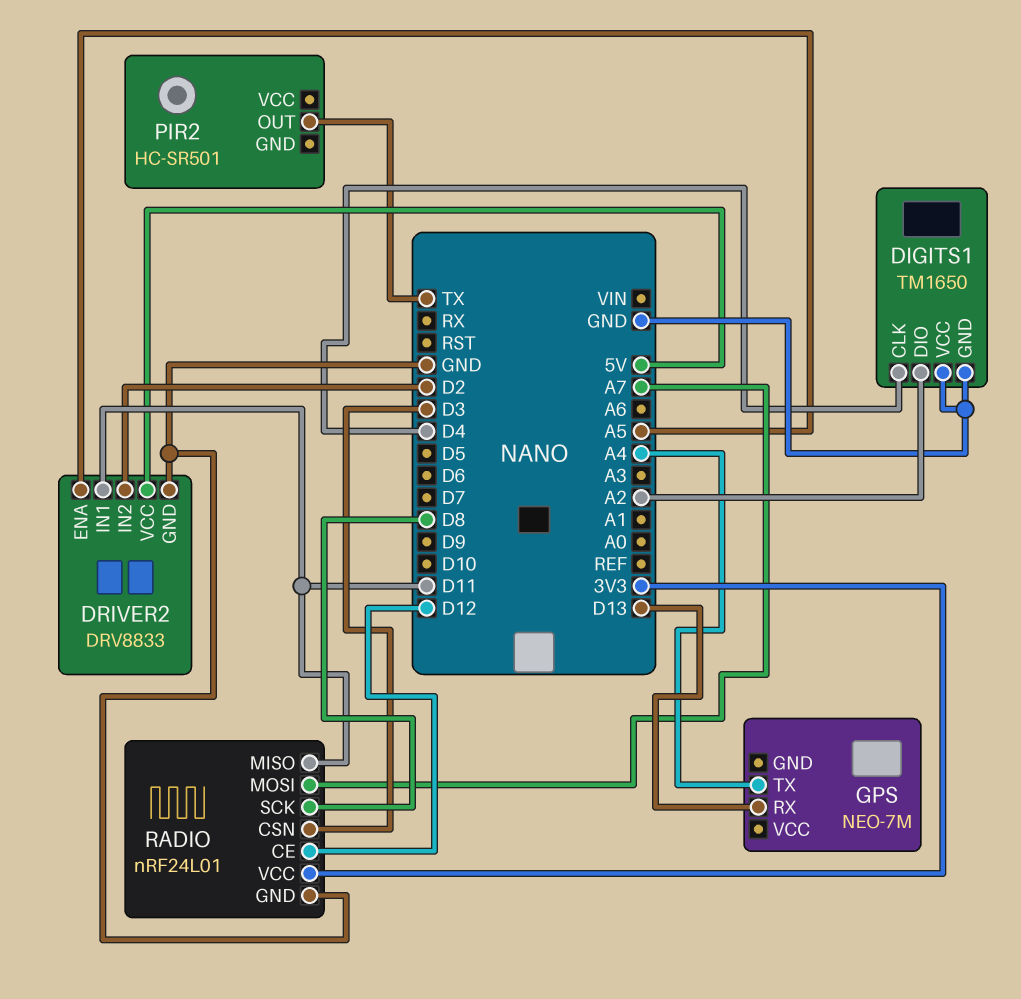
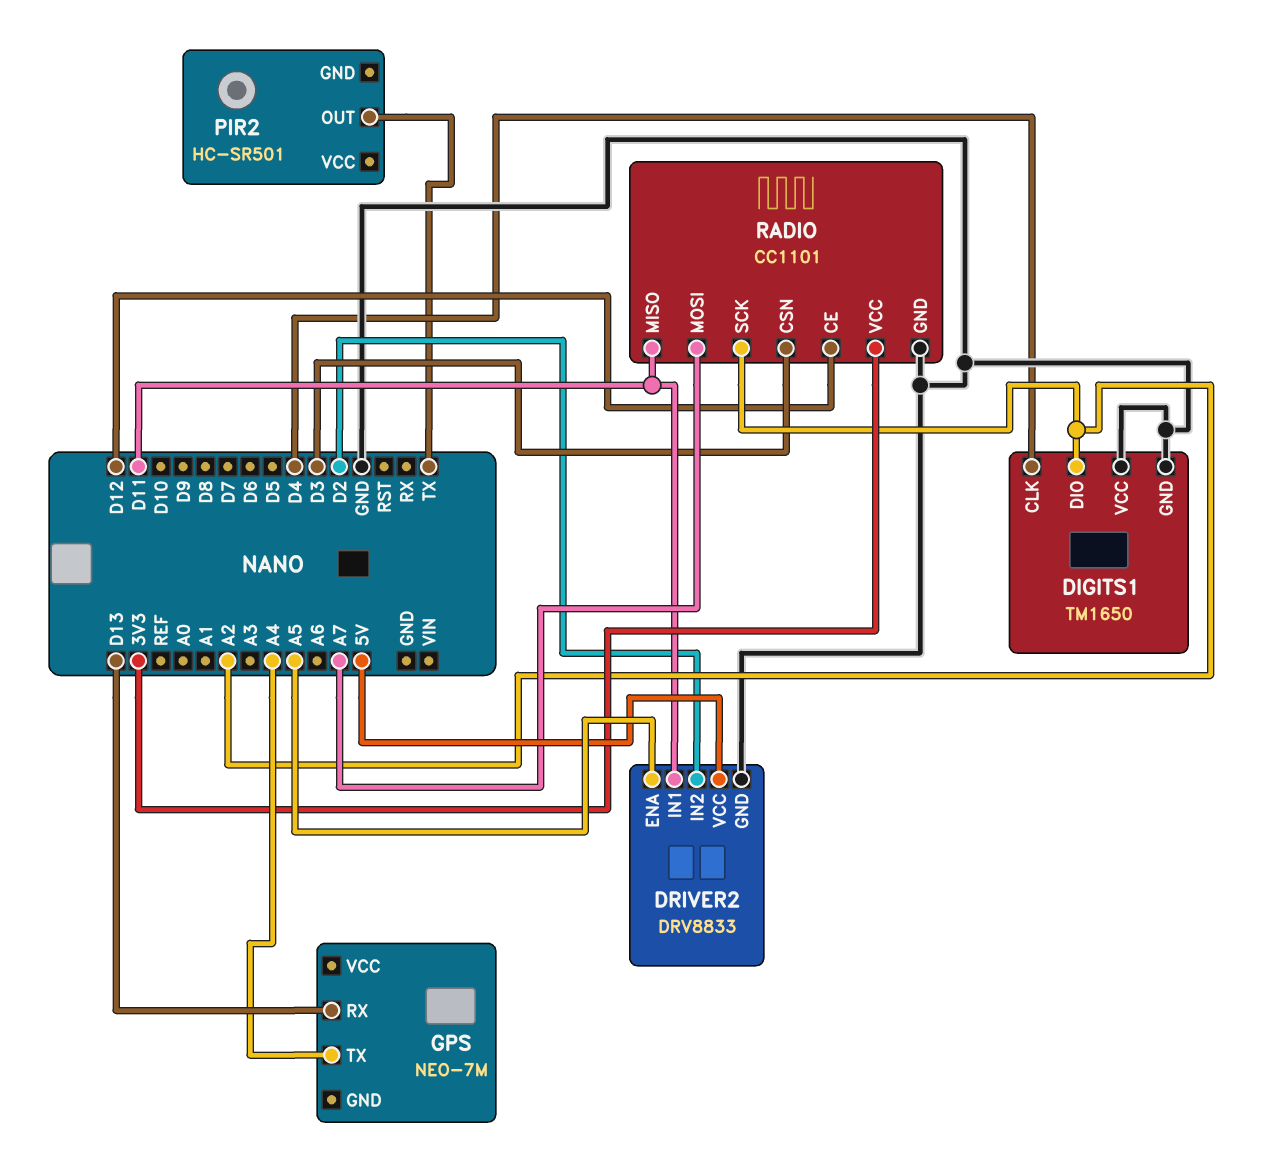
RADIO: nRF24L01 -> CC1101
RADIO pin SCK: D8 -> A2

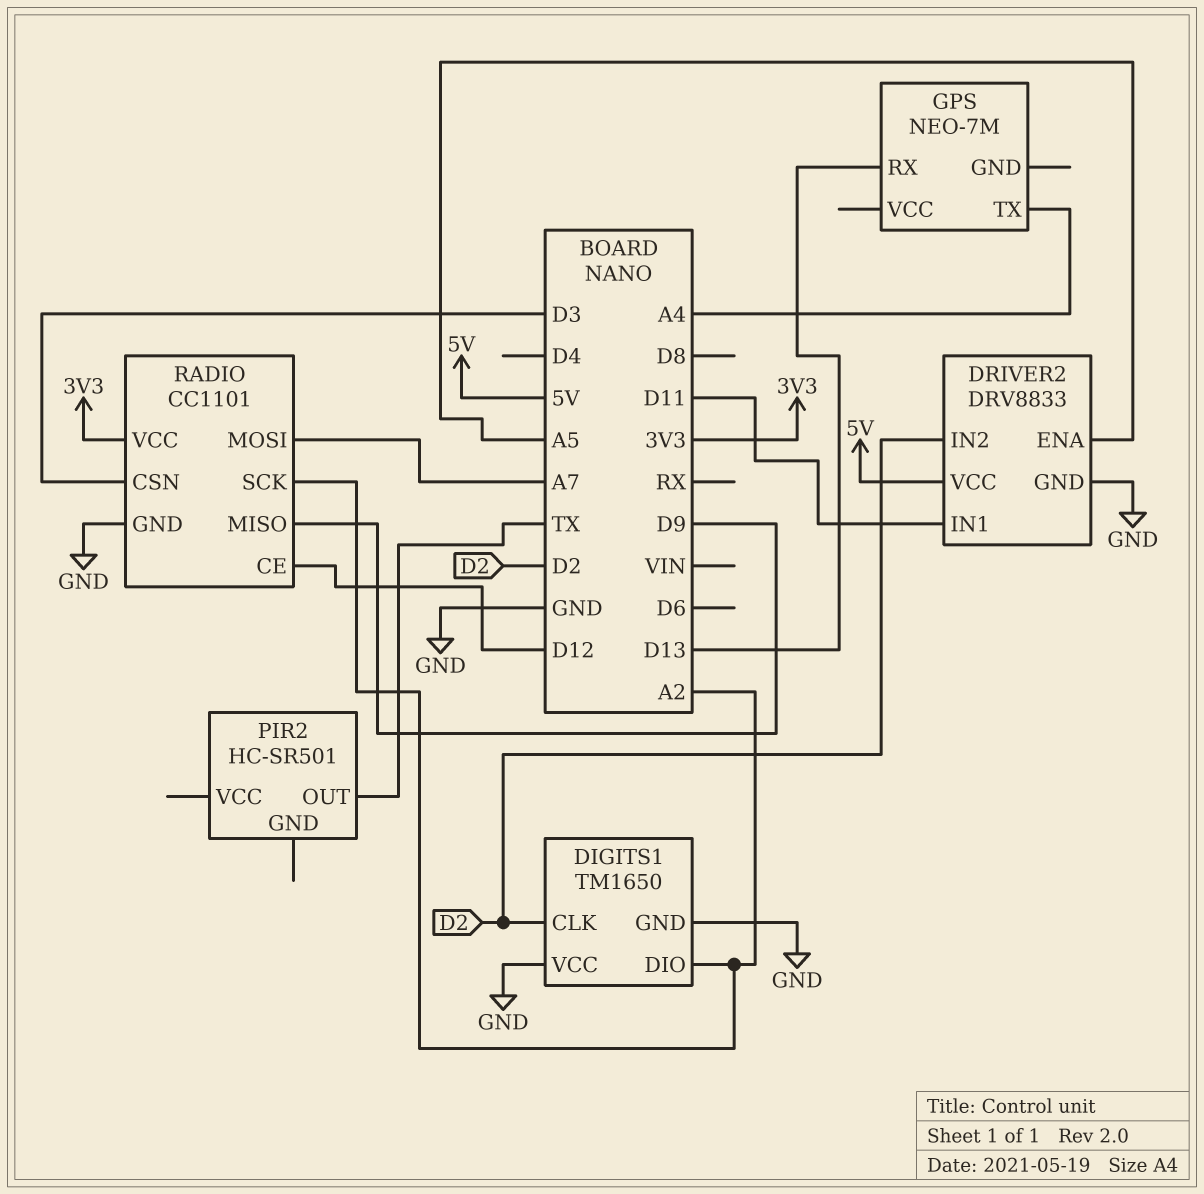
DIGITS1 pin CLK: D4 -> D2
RADIO pin MISO: D11 -> D9

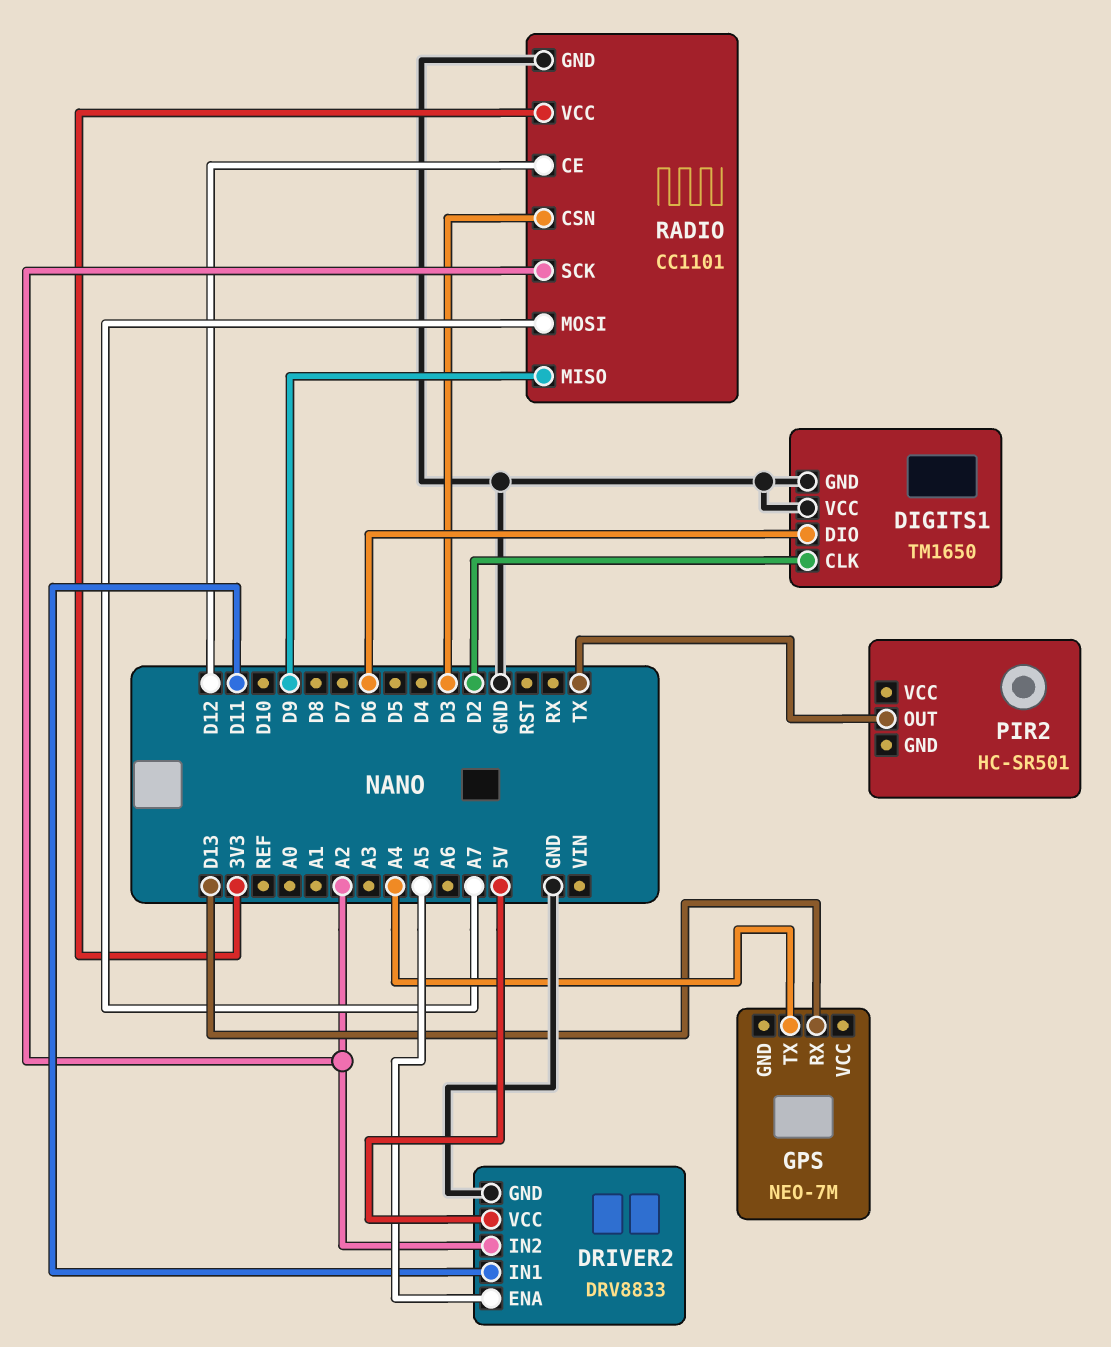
DIGITS1 pin DIO: A2 -> D6
DRIVER2 pin IN2: D2 -> A2

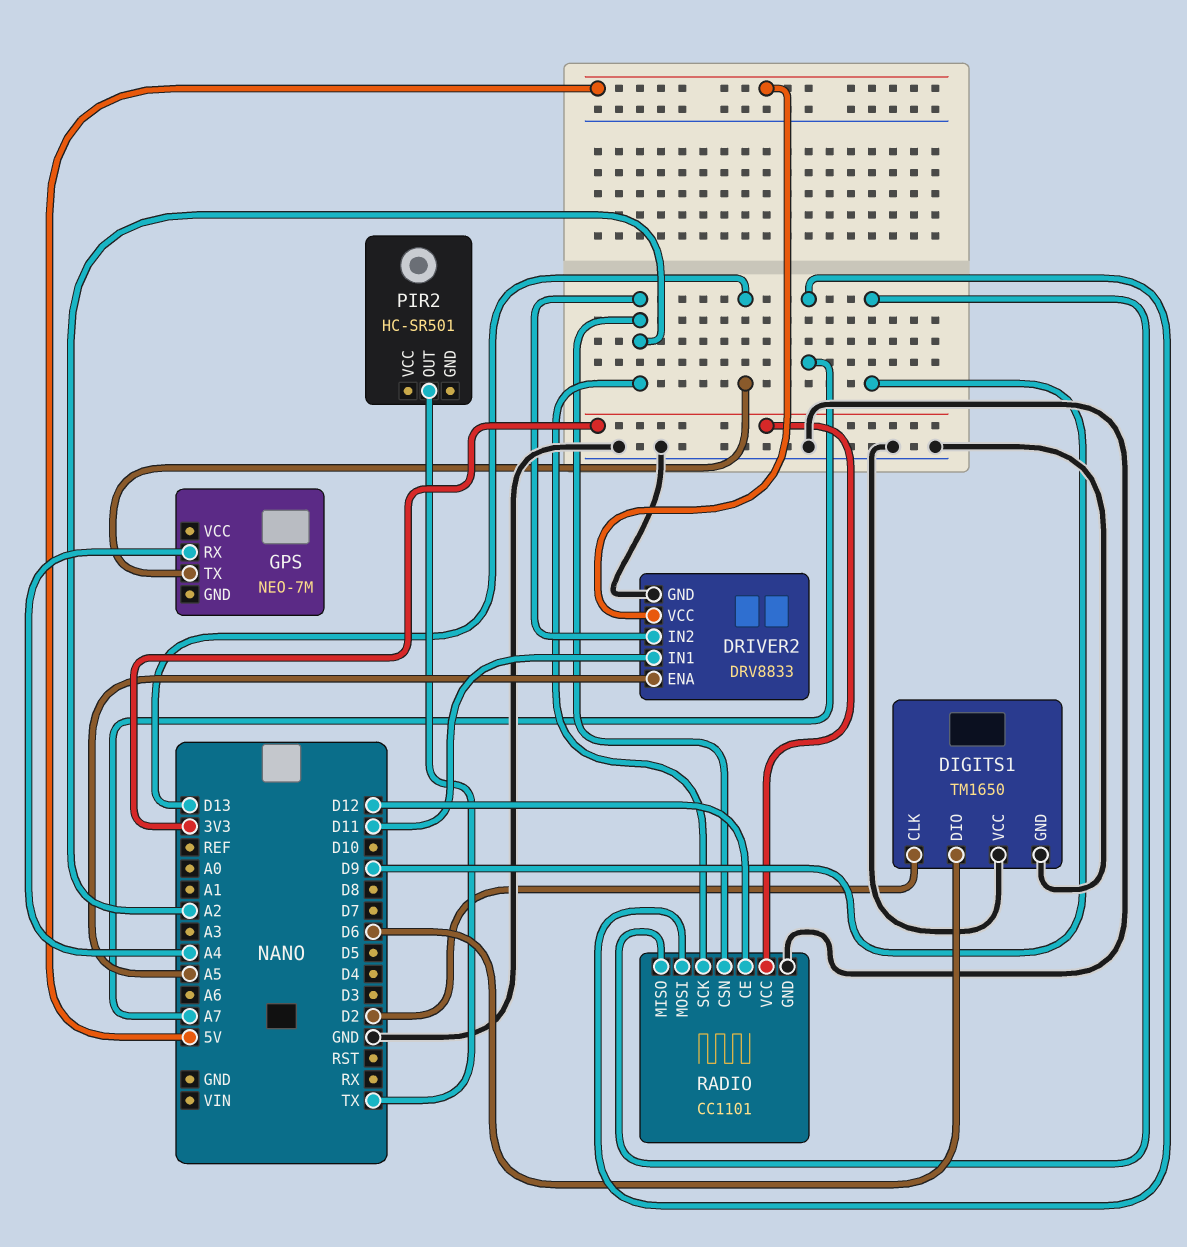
GPS pin RX: D13 -> A4
GPS pin TX: A4 -> D13
RADIO pin CSN: D3 -> A2

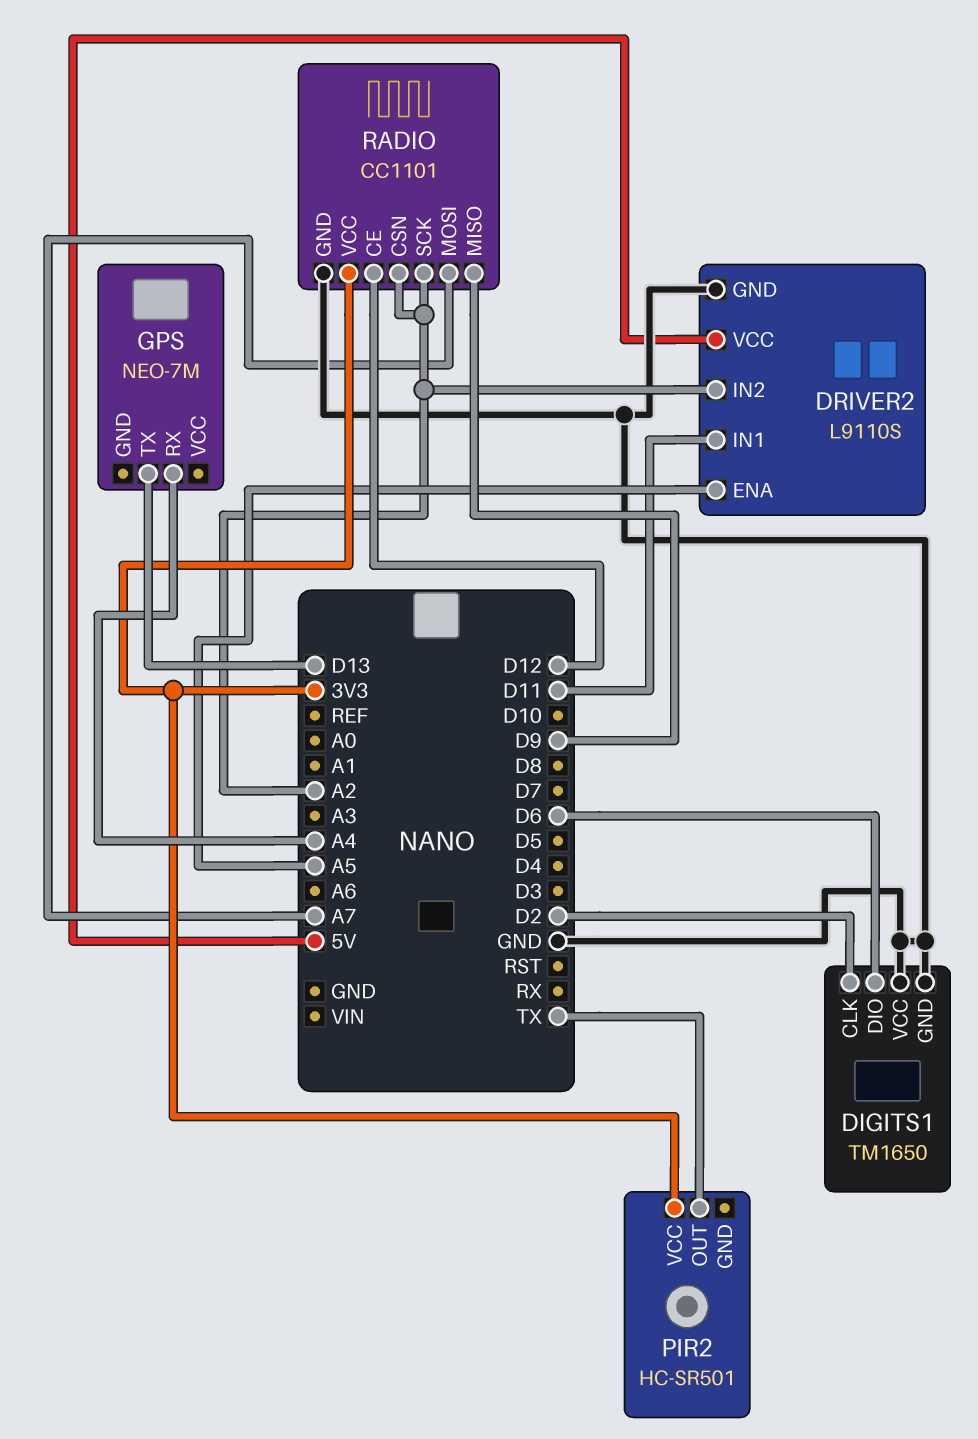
DRIVER2: DRV8833 -> L9110S
PIR2 pin VCC: none -> 3V3

